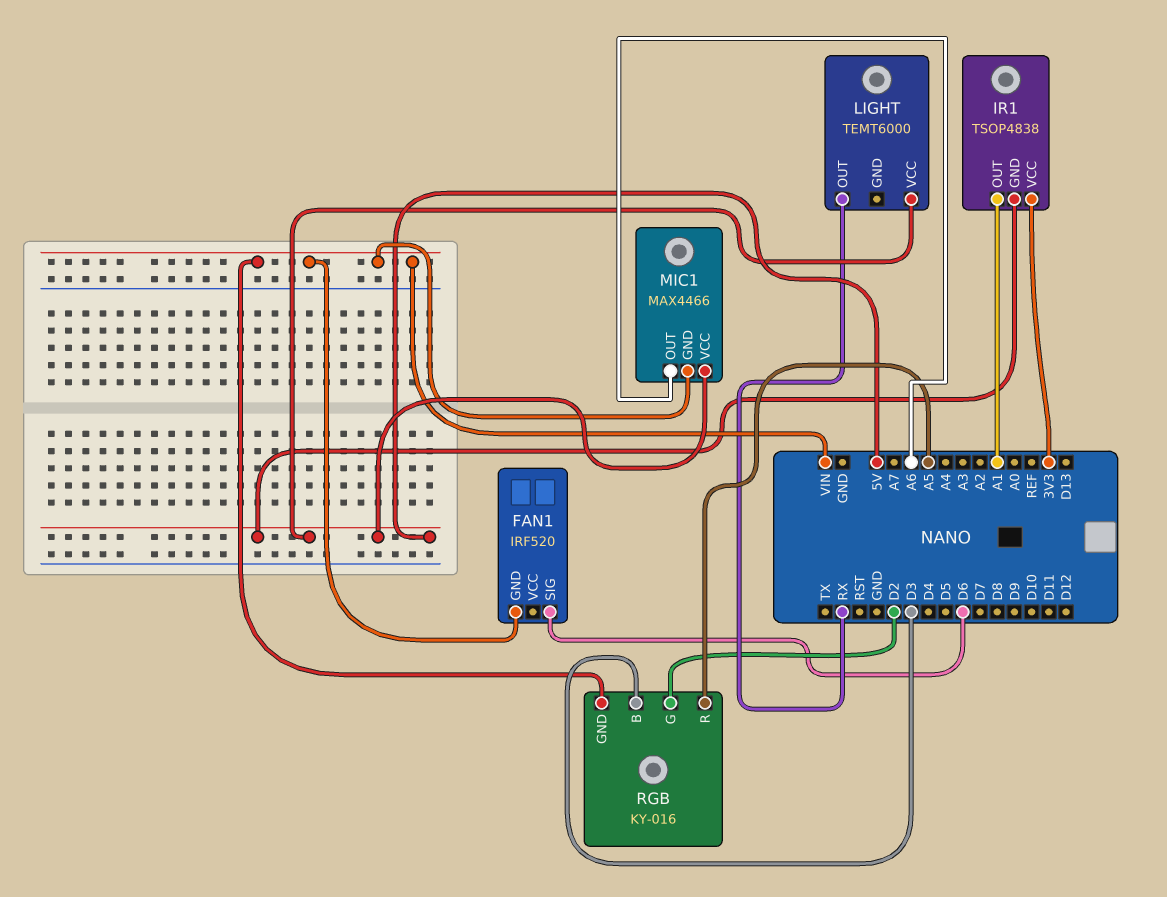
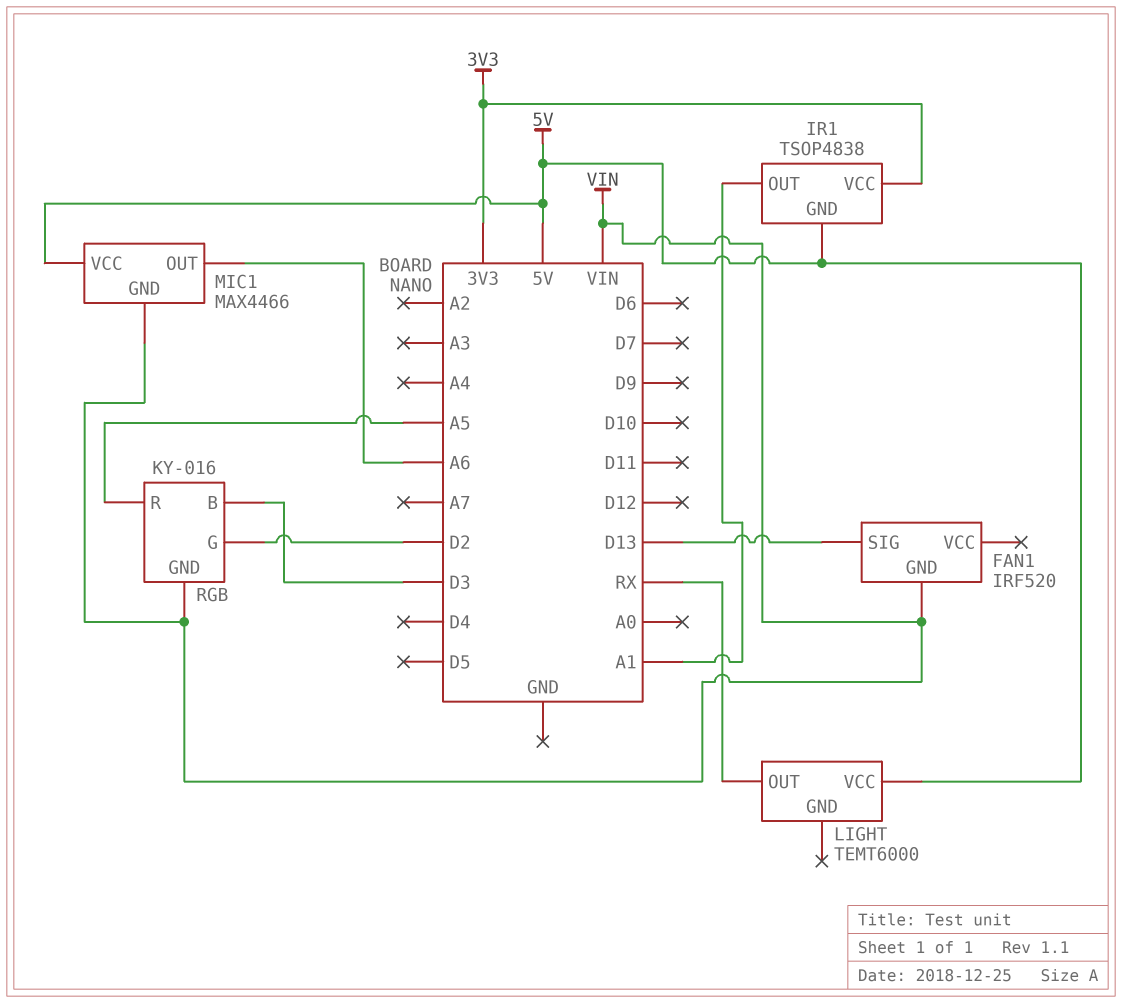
FAN1 pin SIG: D6 -> D13

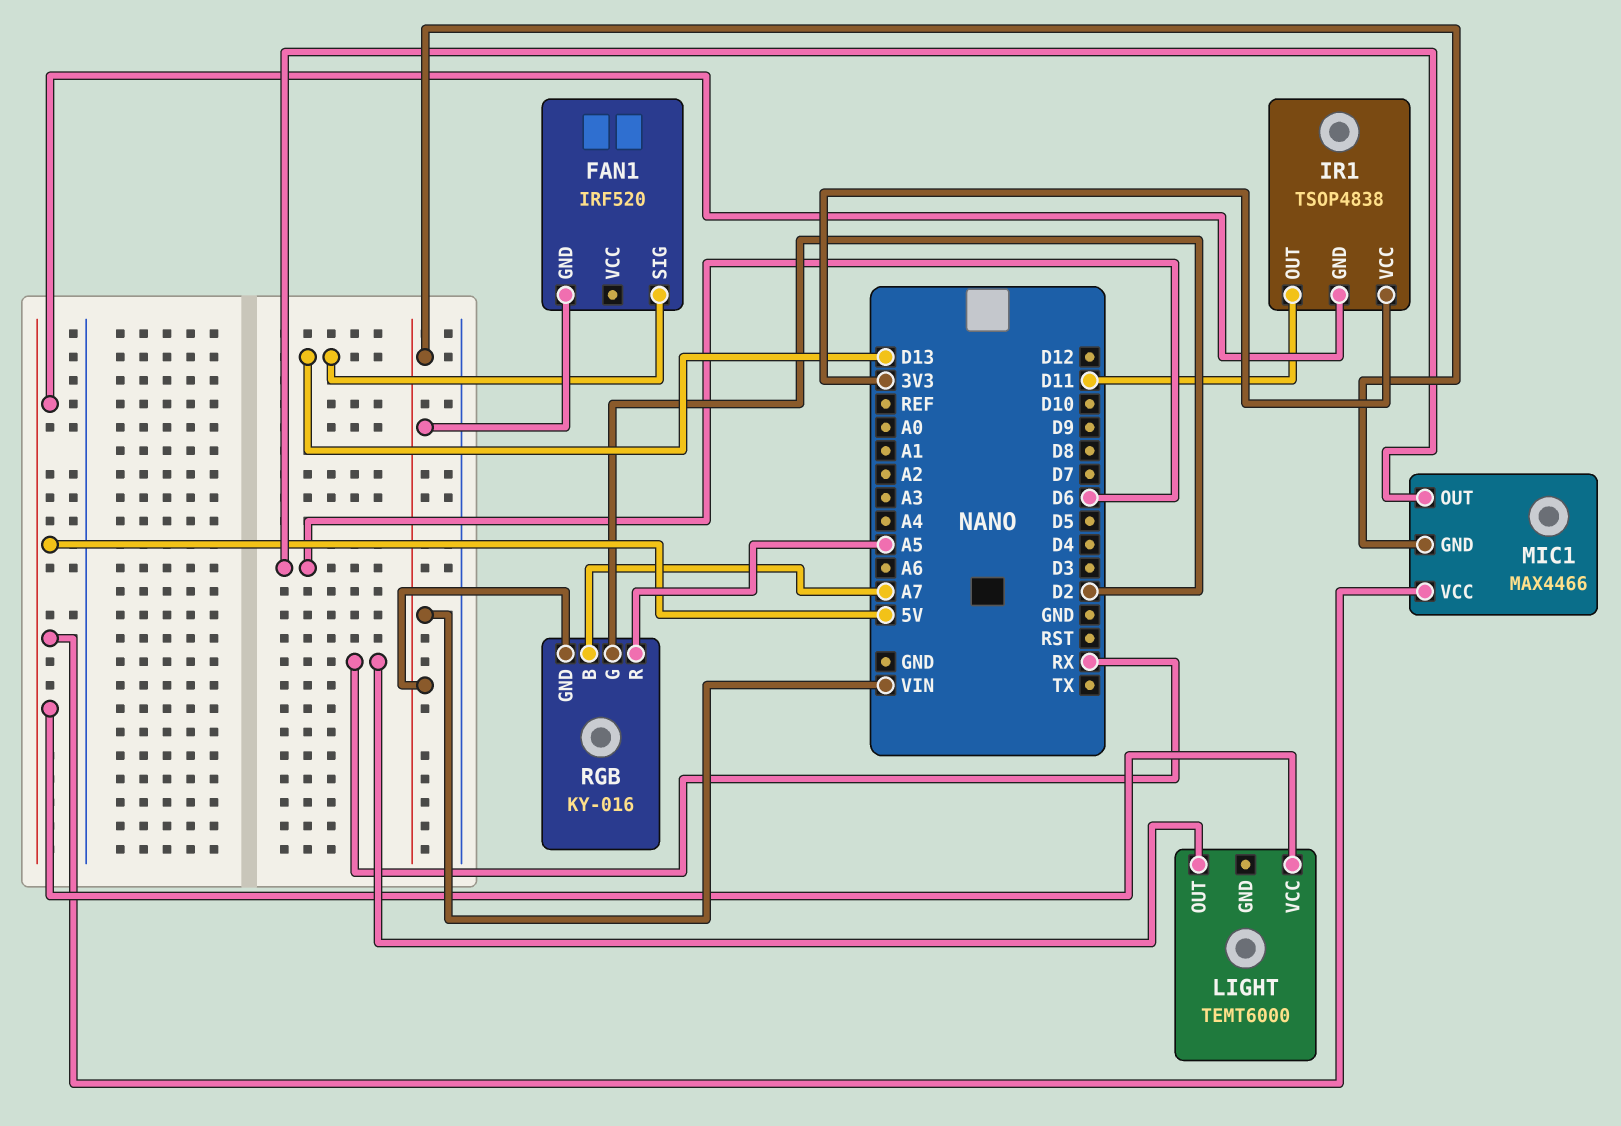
IR1 pin OUT: A1 -> D11
MIC1 pin OUT: A6 -> D6
RGB pin B: D3 -> A7

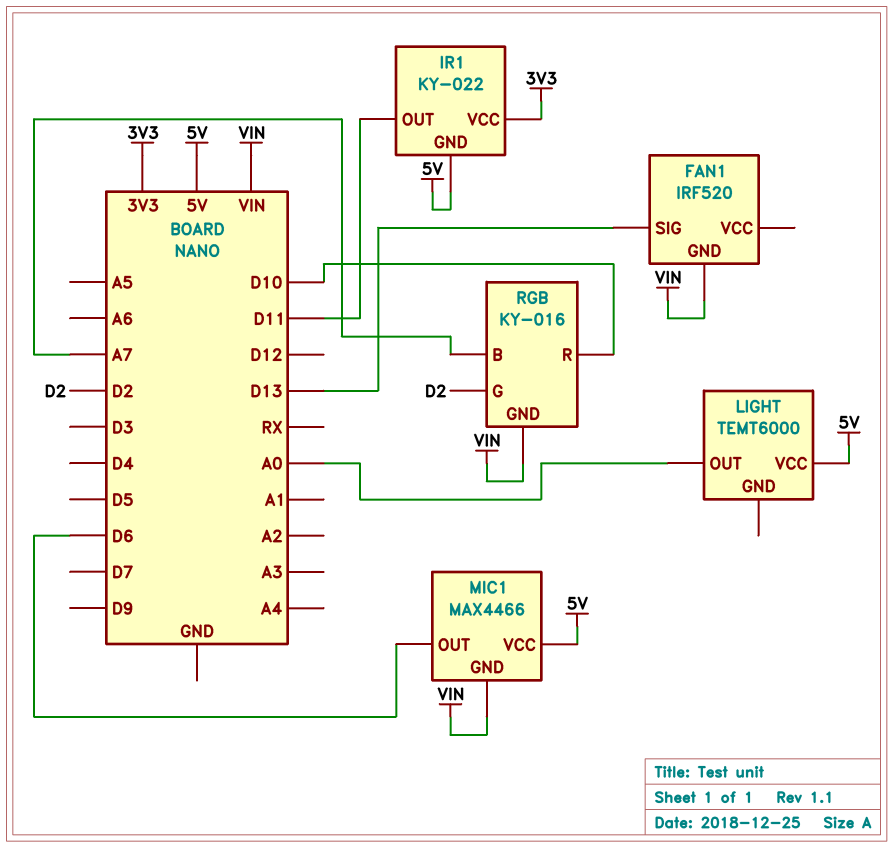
IR1: TSOP4838 -> KY-022
LIGHT pin OUT: RX -> A0
RGB pin R: A5 -> D10

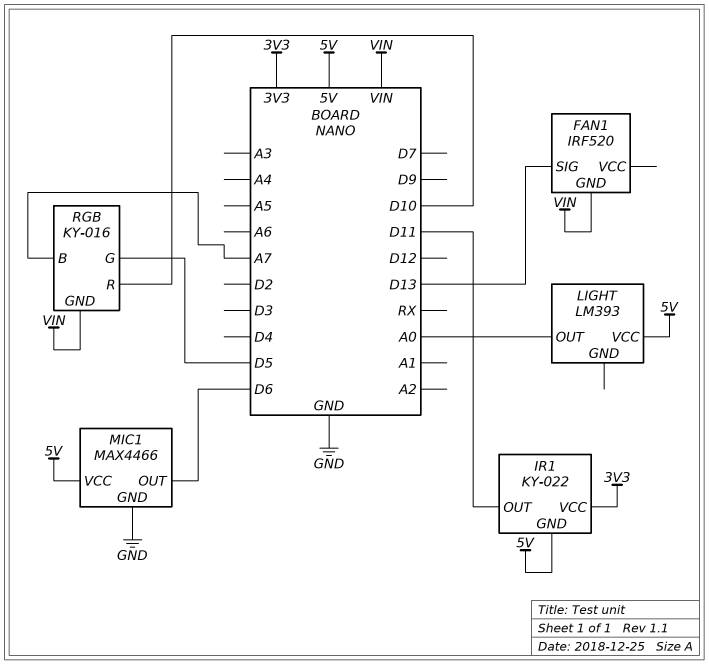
LIGHT: TEMT6000 -> LM393
MIC1 pin GND: VIN -> GND
RGB pin G: D2 -> D5

